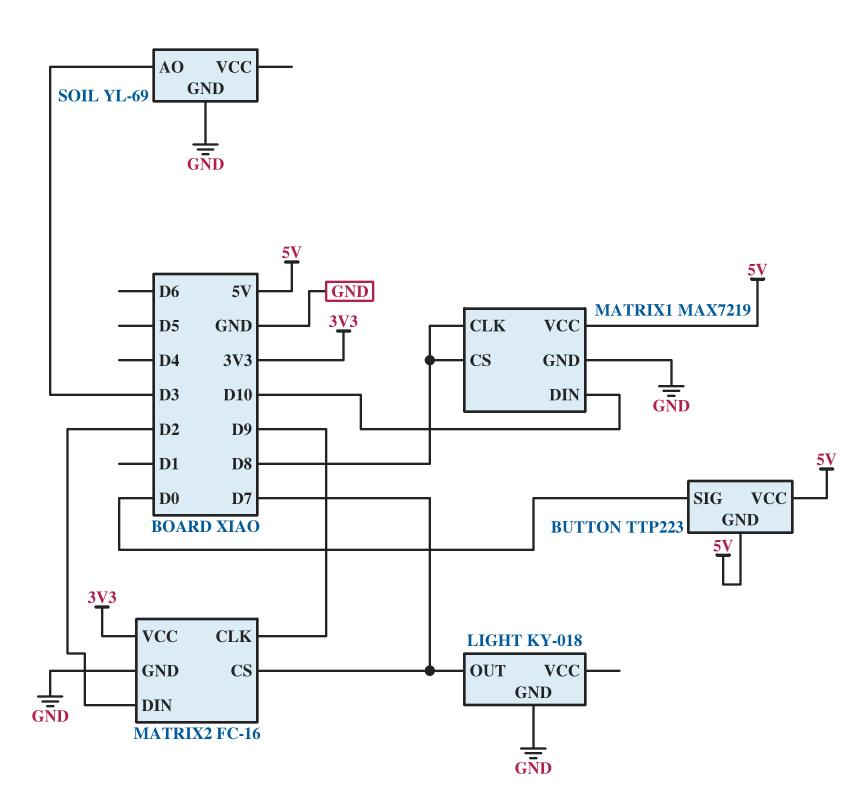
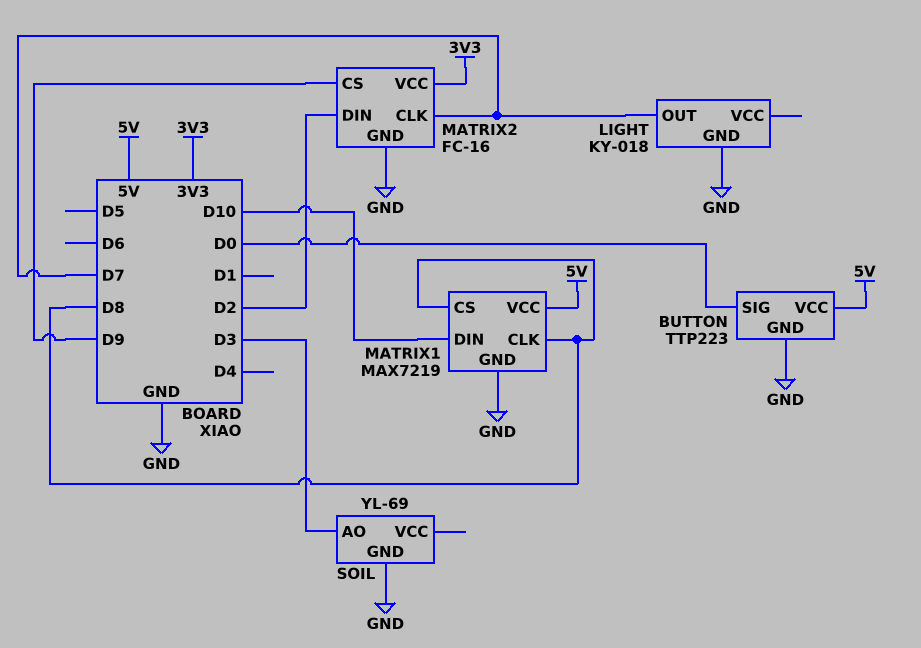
BUTTON pin GND: 5V -> GND
MATRIX2 pin CLK: D9 -> D7
MATRIX2 pin CS: D7 -> D9

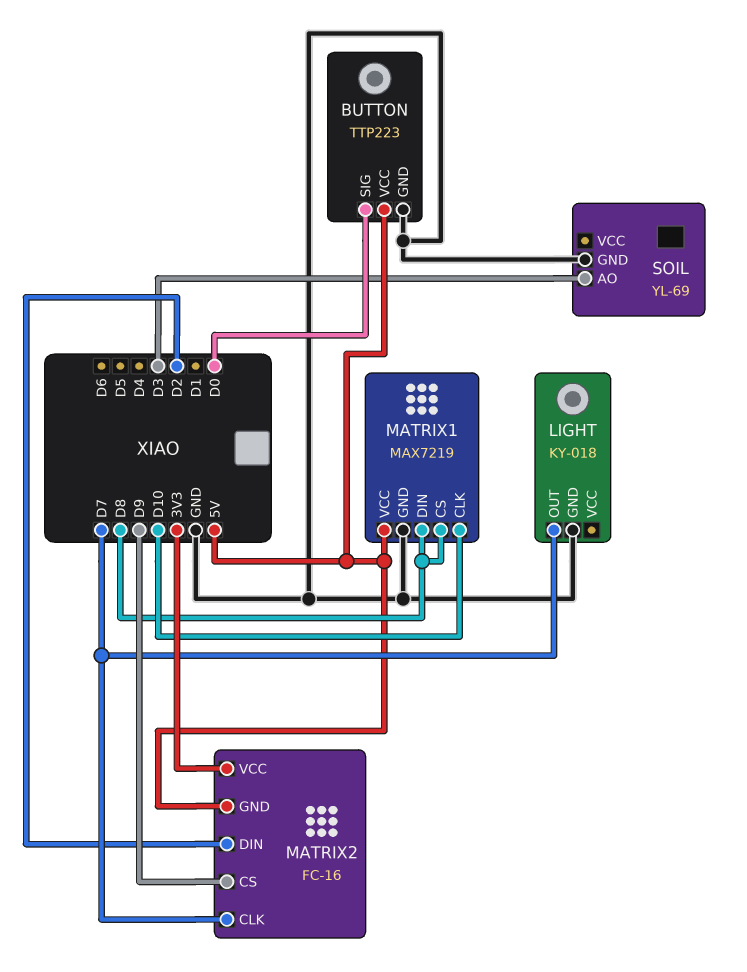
MATRIX1 pin CLK: D8 -> D10
MATRIX1 pin DIN: D10 -> D8
MATRIX2 pin GND: GND -> 5V

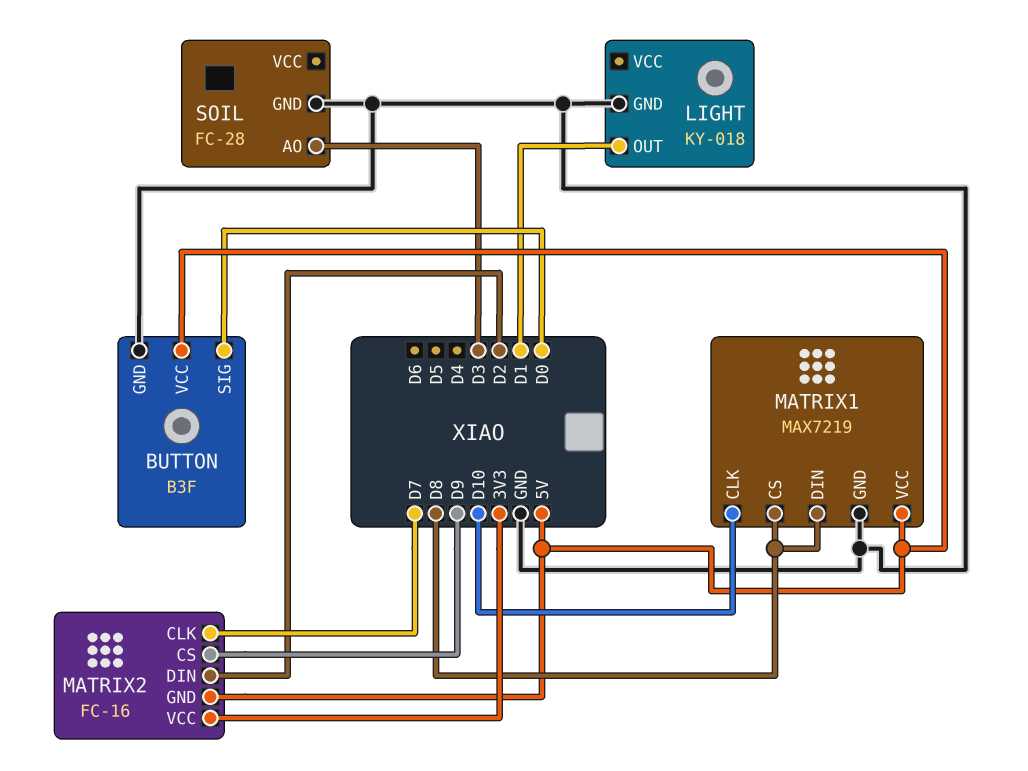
BUTTON: TTP223 -> B3F
LIGHT pin OUT: D7 -> D1
SOIL: YL-69 -> FC-28

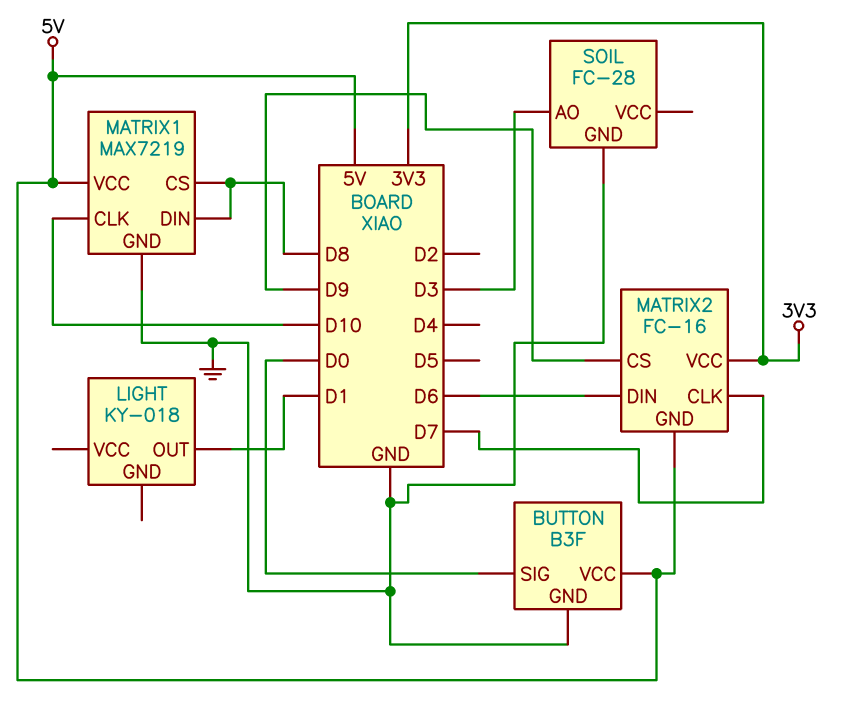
LIGHT pin GND: GND -> none
MATRIX2 pin DIN: D2 -> D6

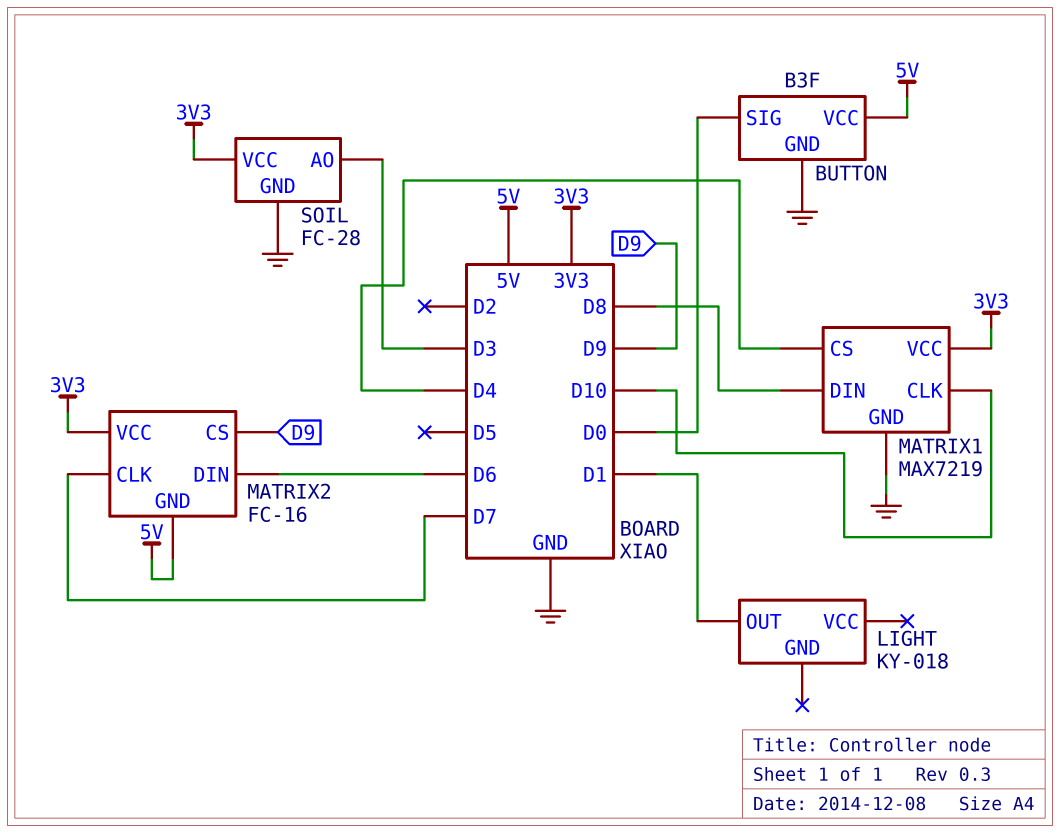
MATRIX1 pin CS: D8 -> D4
MATRIX1 pin VCC: 5V -> 3V3
SOIL pin VCC: none -> 3V3

